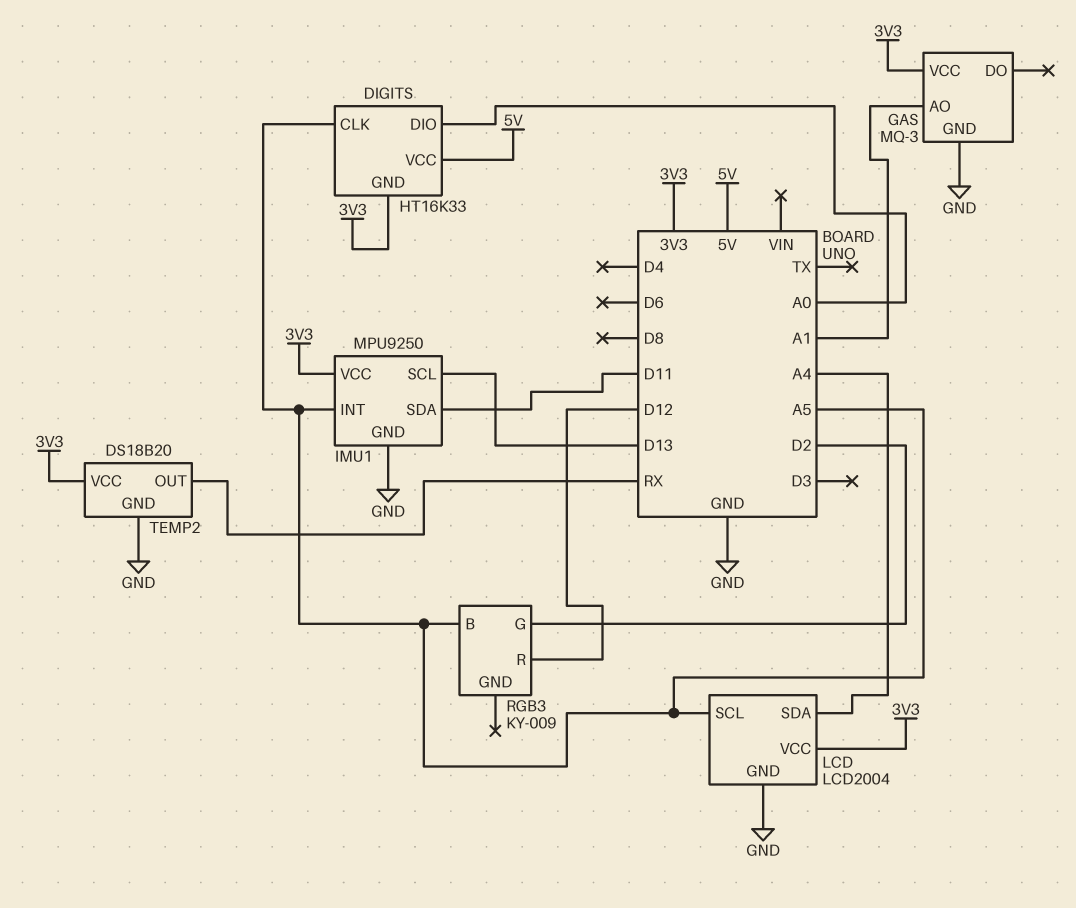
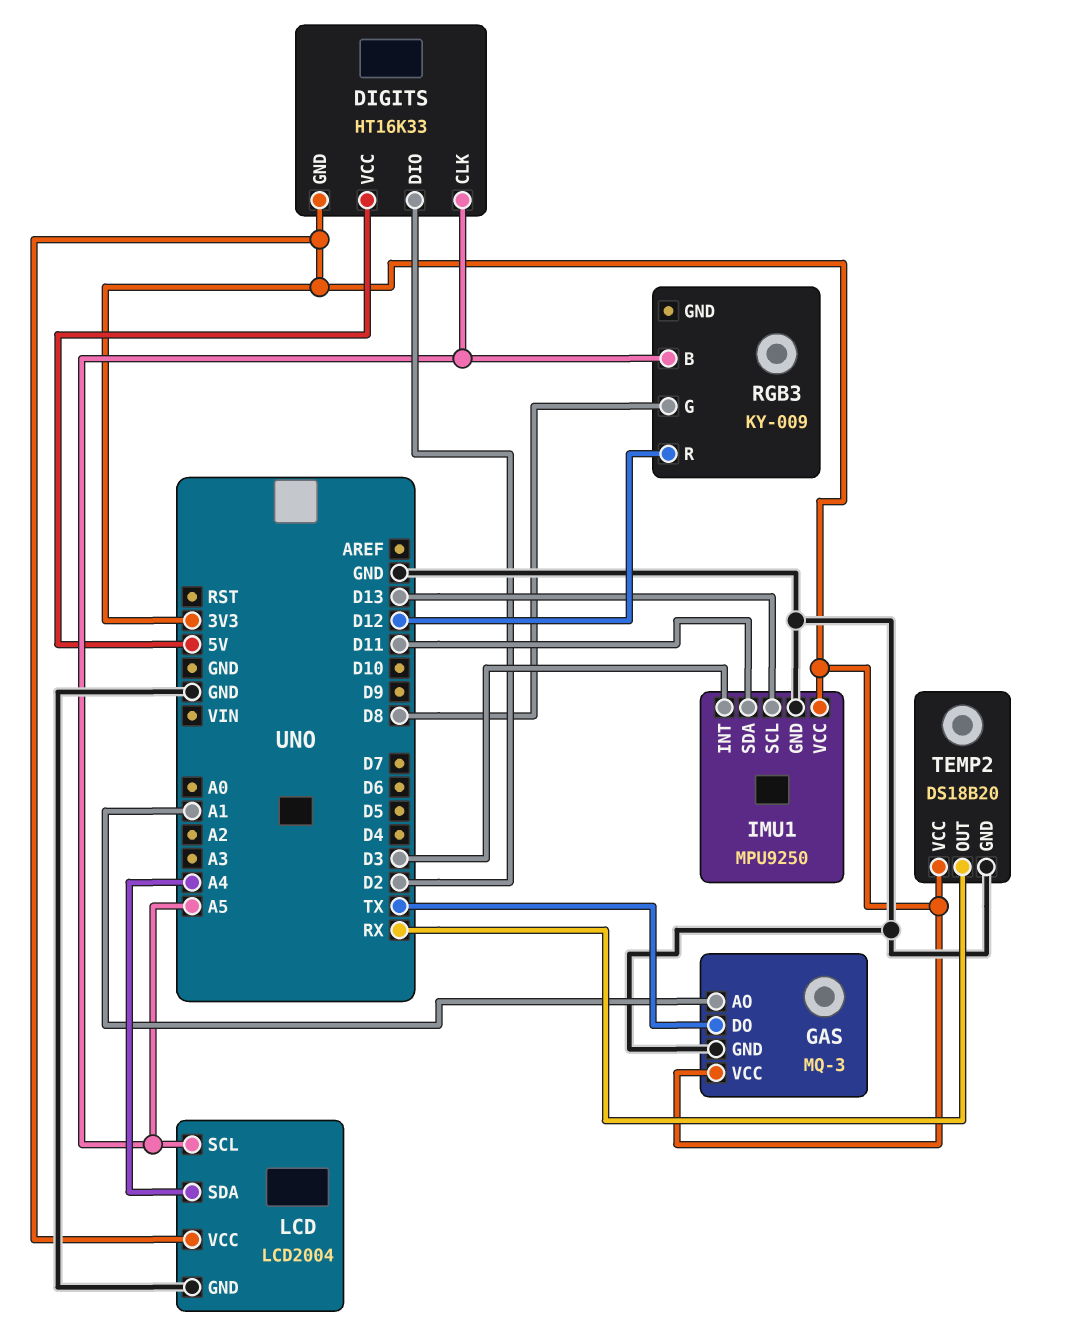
DIGITS pin DIO: A0 -> D2
GAS pin DO: none -> TX
IMU1 pin INT: A5 -> D3
RGB3 pin G: D2 -> D8

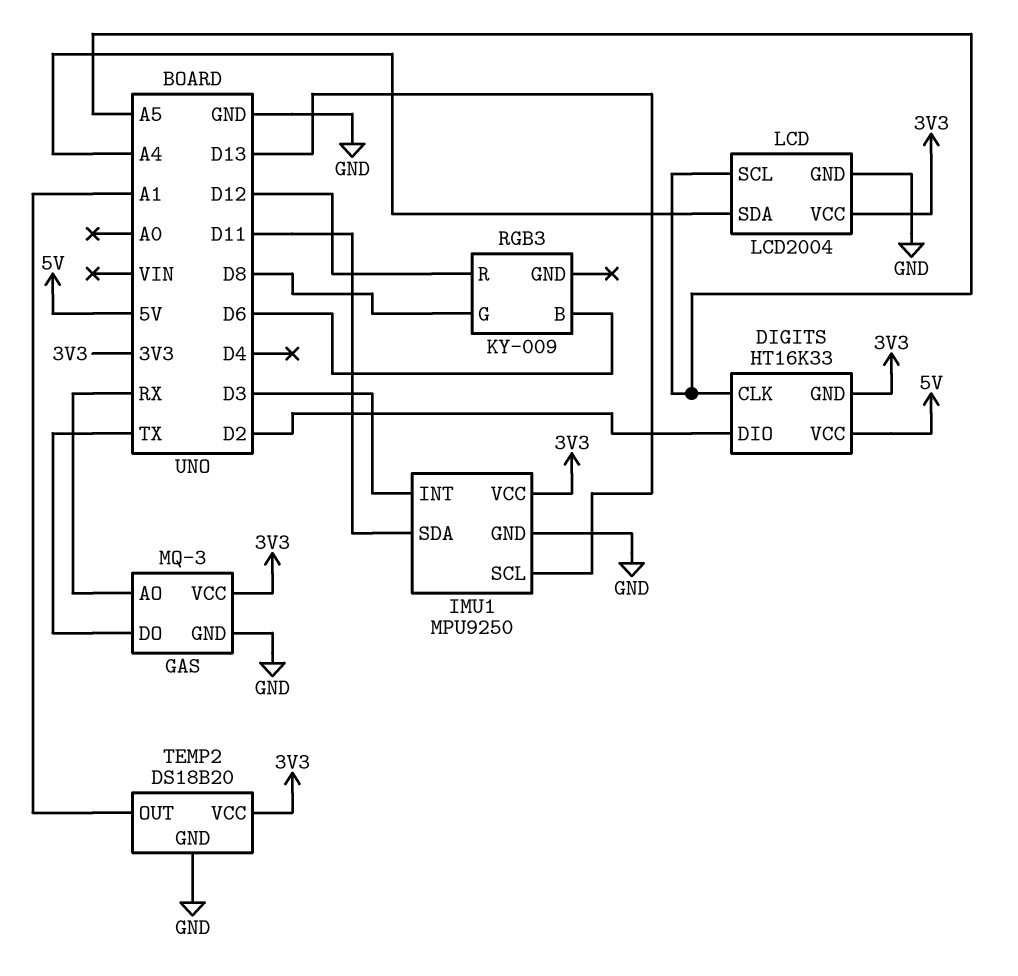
GAS pin AO: A1 -> RX
RGB3 pin B: A5 -> D6
TEMP2 pin OUT: RX -> A1

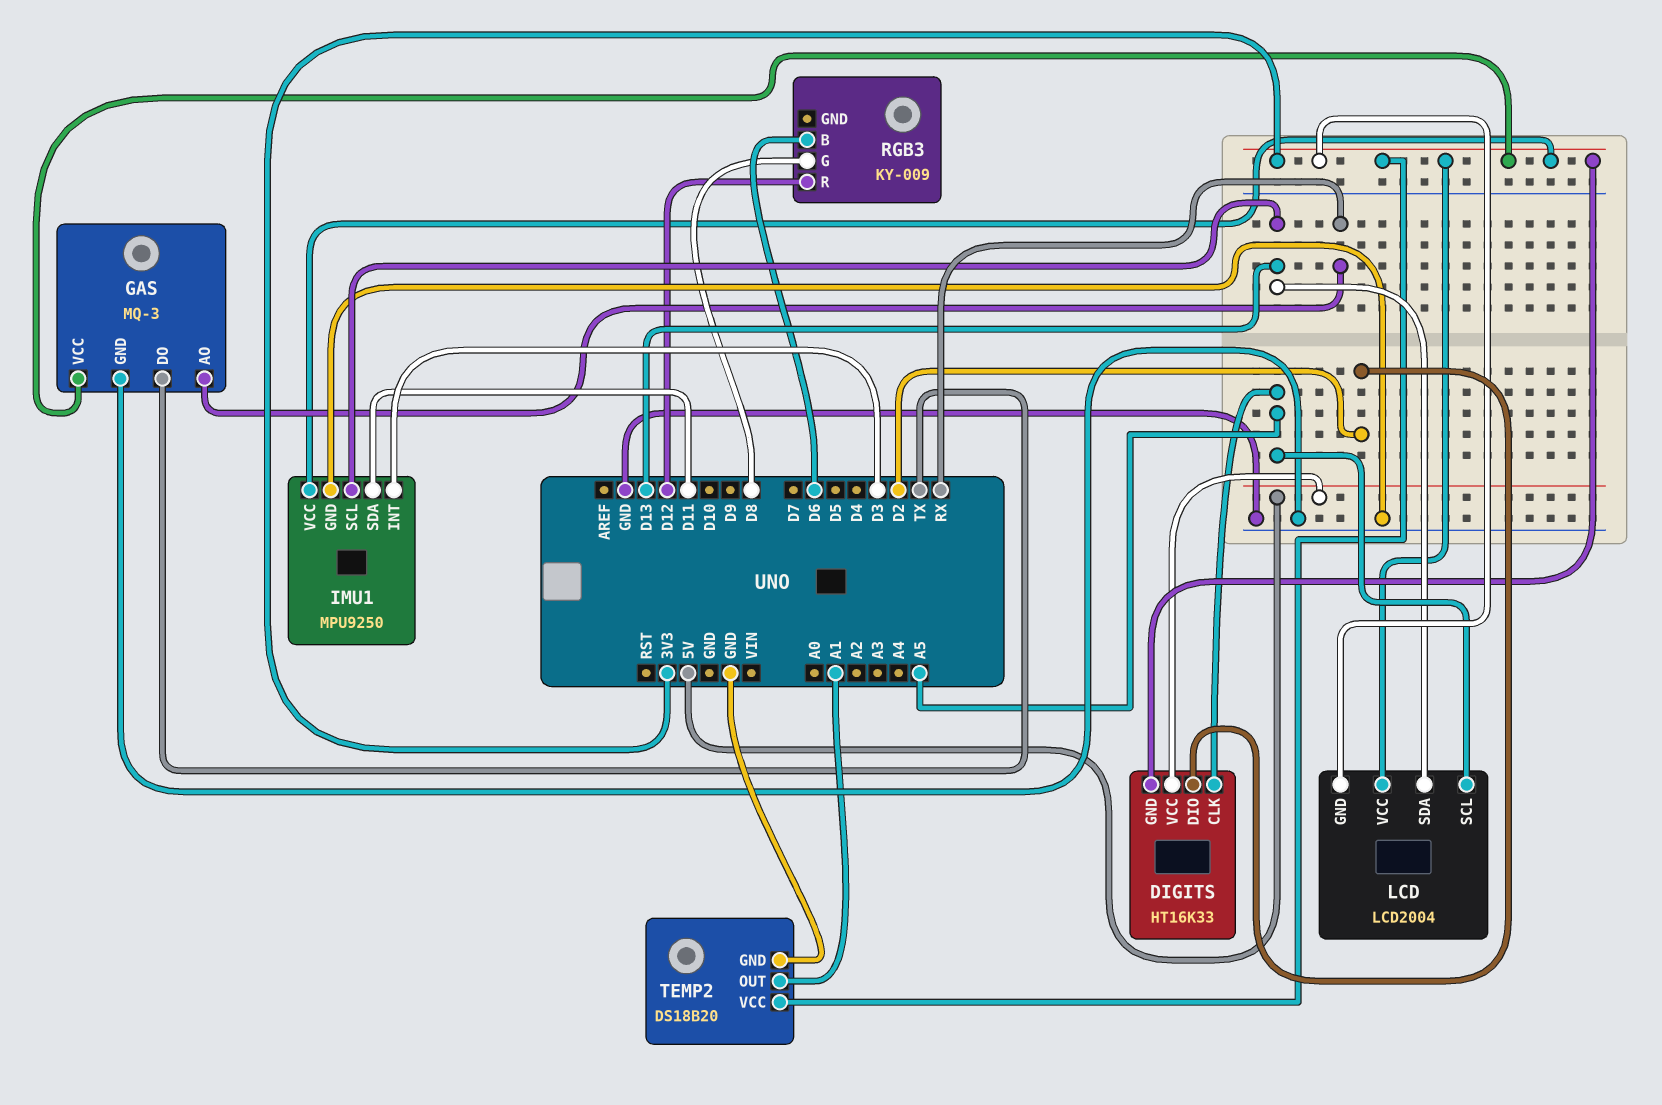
LCD pin GND: GND -> 3V3
LCD pin SDA: A4 -> D13

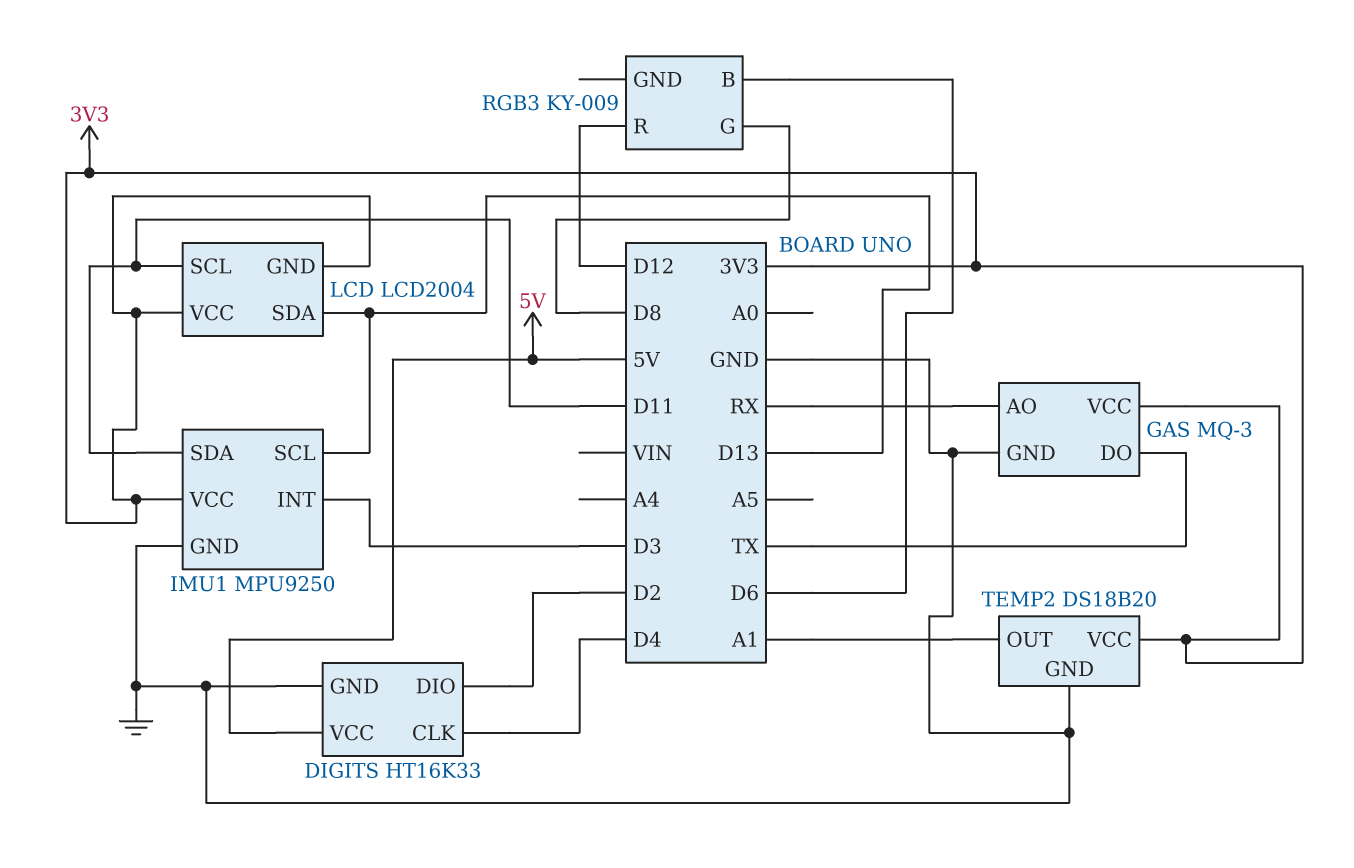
DIGITS pin CLK: A5 -> D4
DIGITS pin GND: 3V3 -> GND
LCD pin SCL: A5 -> D11

